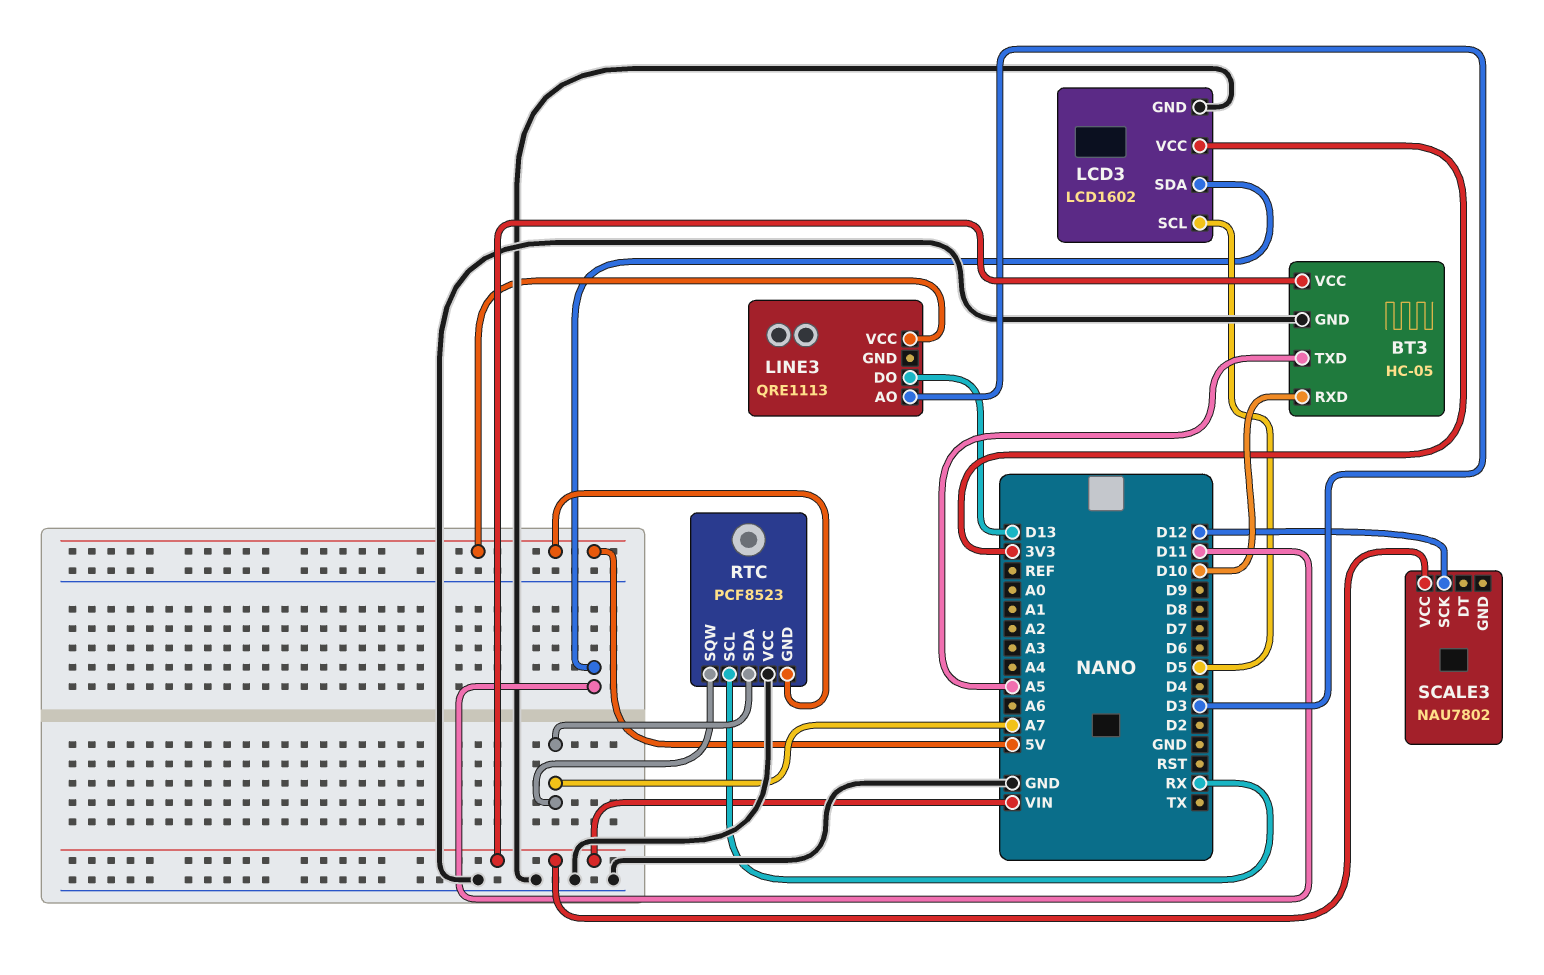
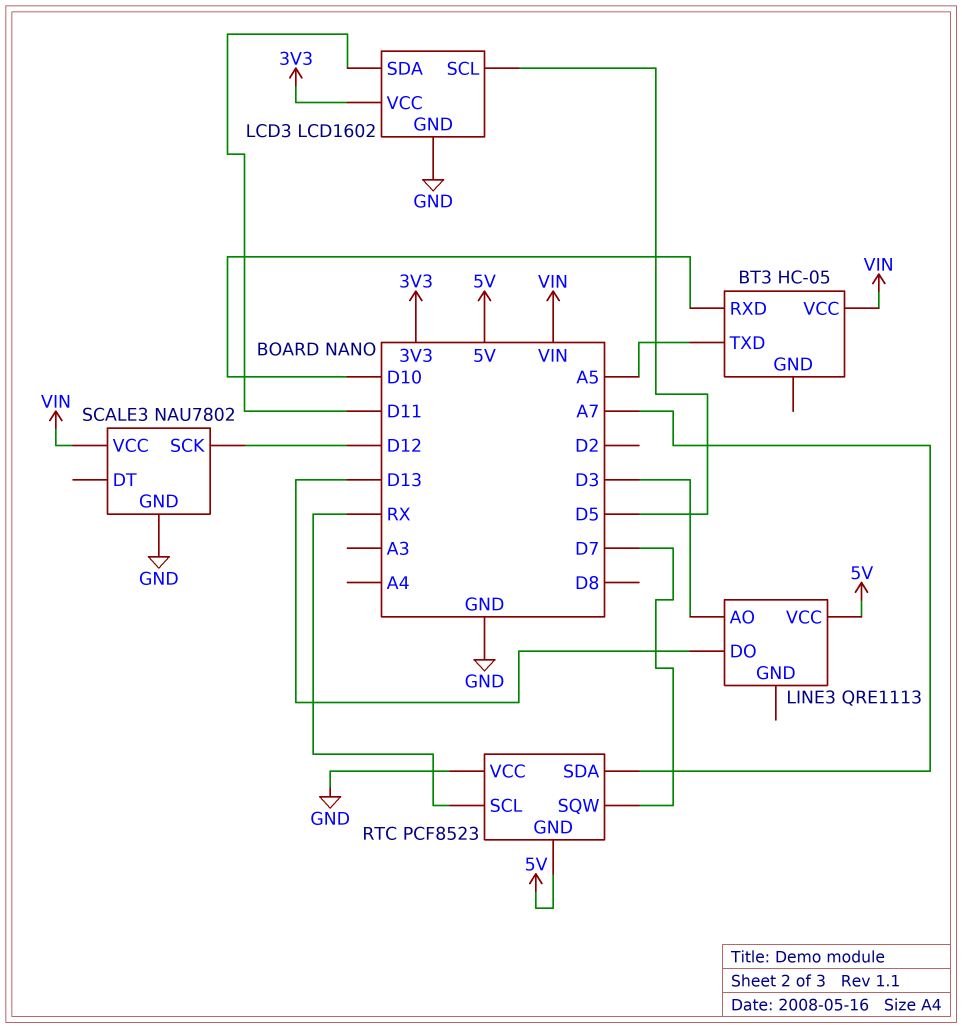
BT3 pin GND: GND -> none
RTC pin SQW: A7 -> D7
SCALE3 pin GND: none -> GND

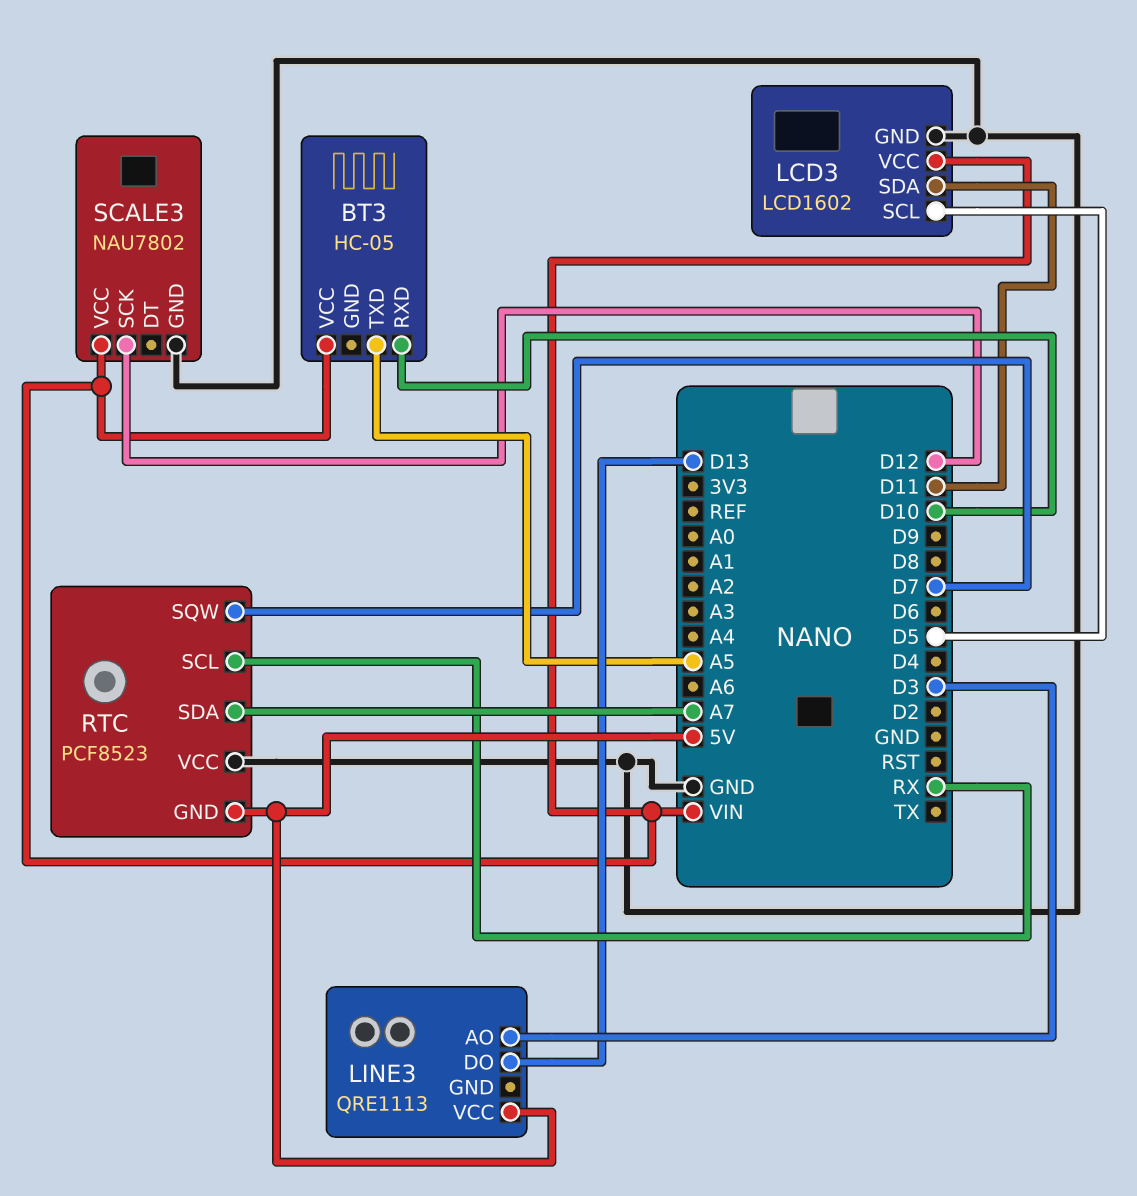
LCD3 pin VCC: 3V3 -> VIN

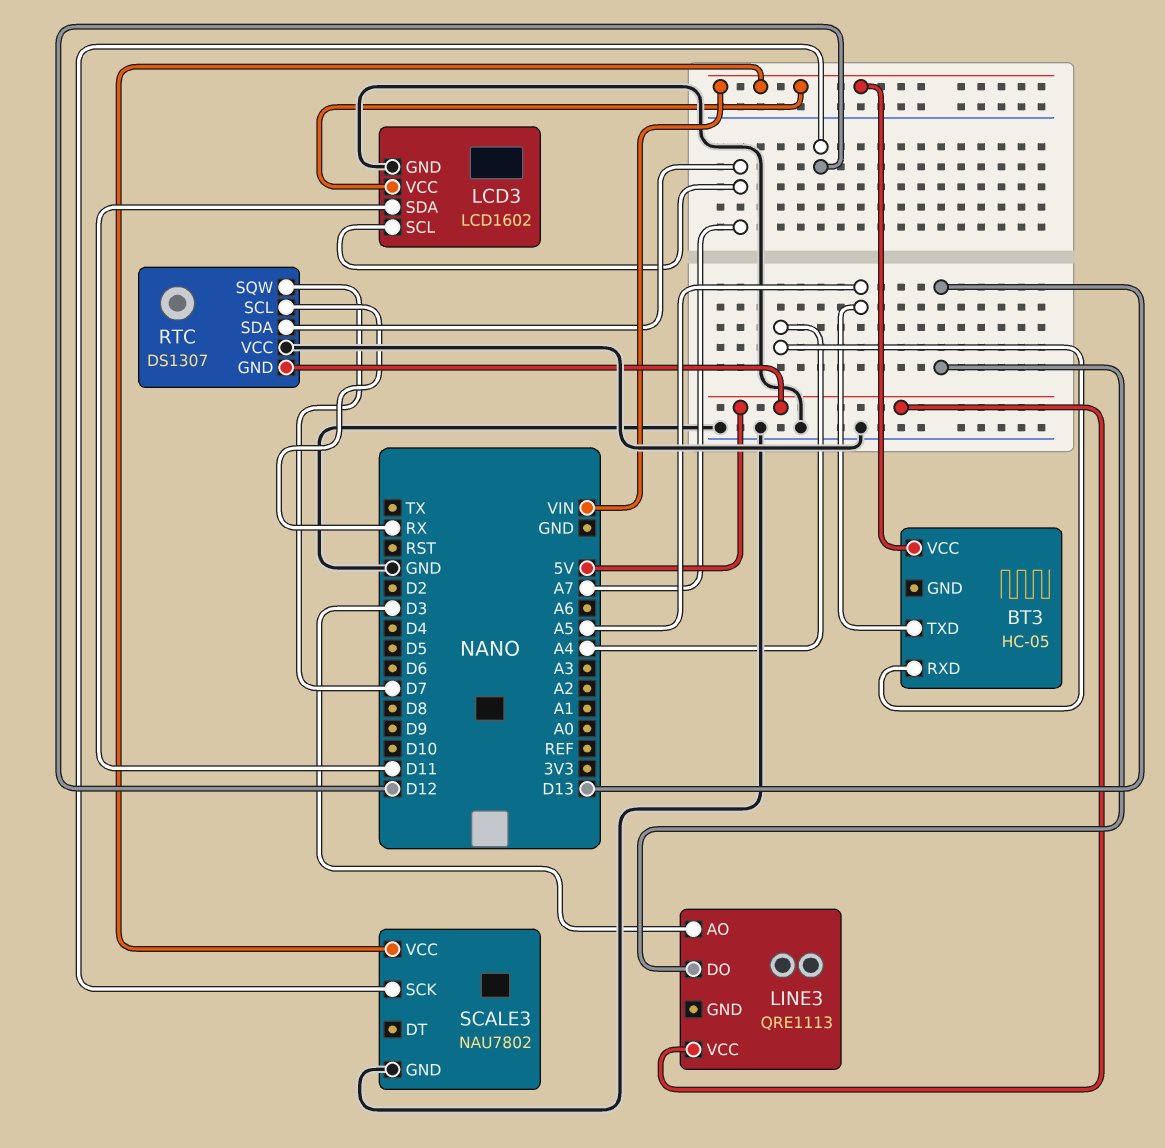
BT3 pin RXD: D10 -> A4
LCD3 pin SCL: D5 -> A7
RTC: PCF8523 -> DS1307

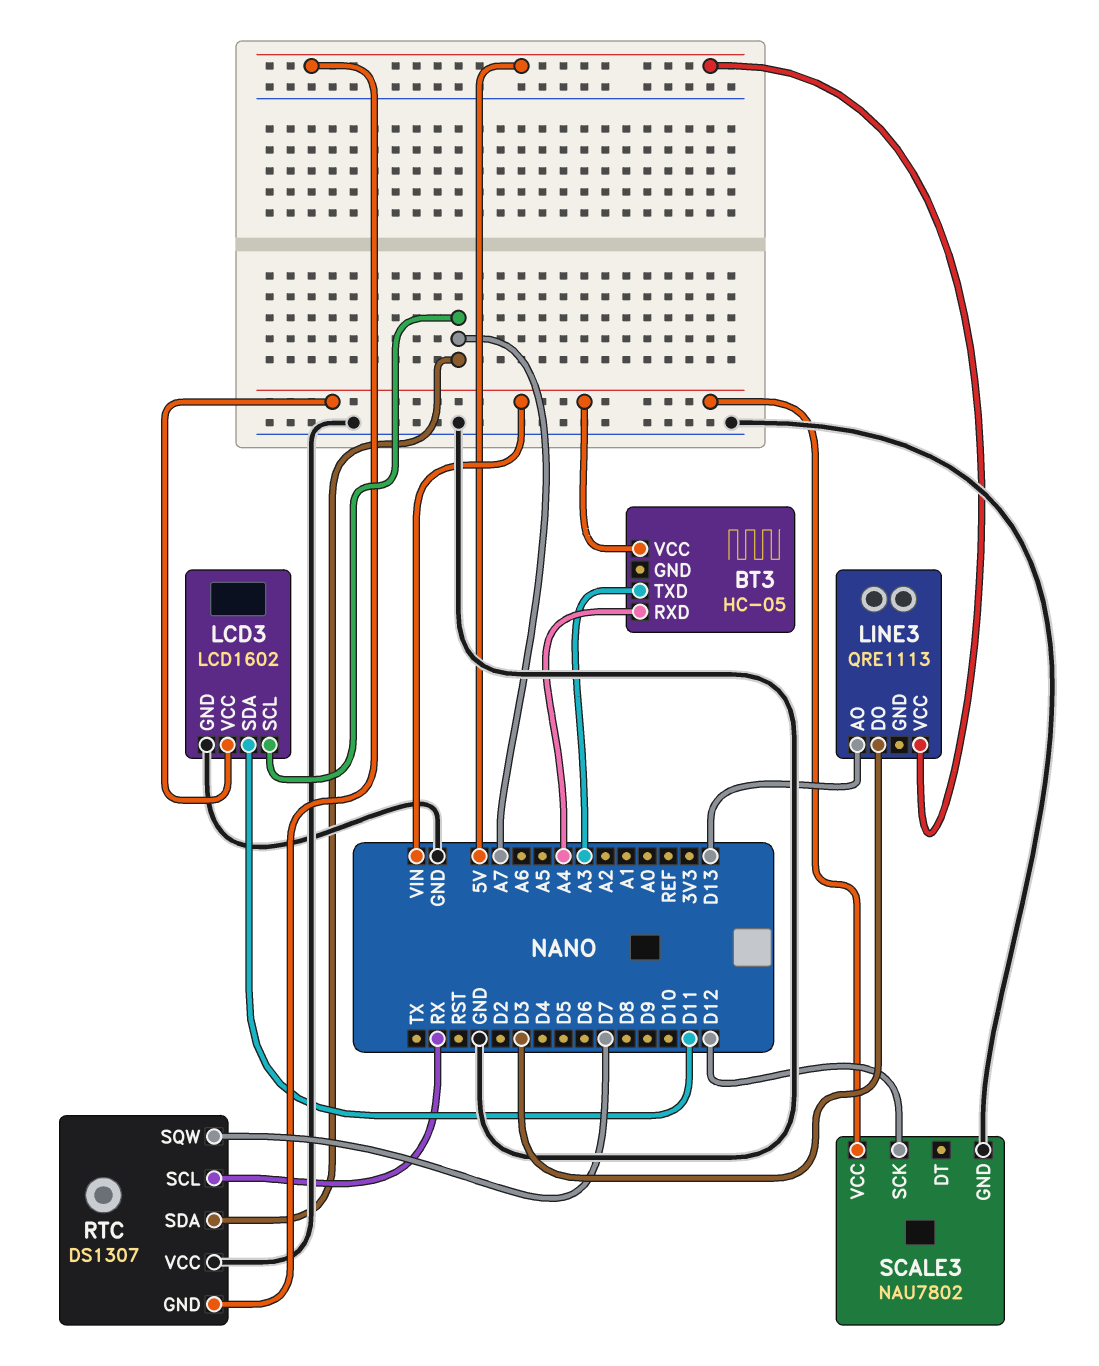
BT3 pin TXD: A5 -> A3
LINE3 pin AO: D3 -> D13
LINE3 pin DO: D13 -> D3

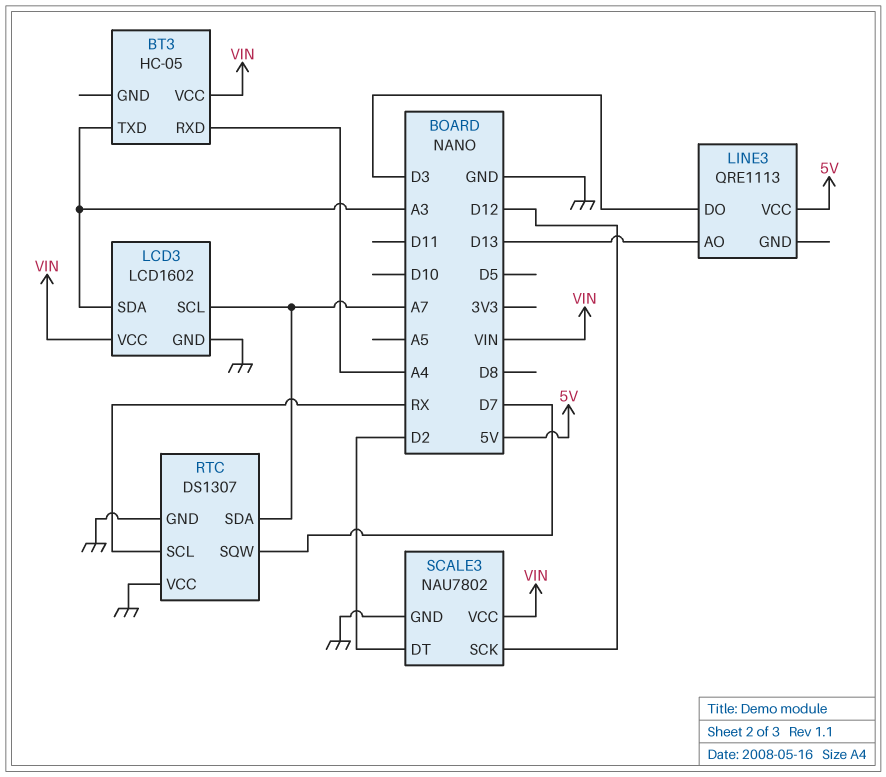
LCD3 pin SDA: D11 -> A3
RTC pin GND: 5V -> GND
SCALE3 pin DT: none -> D2

